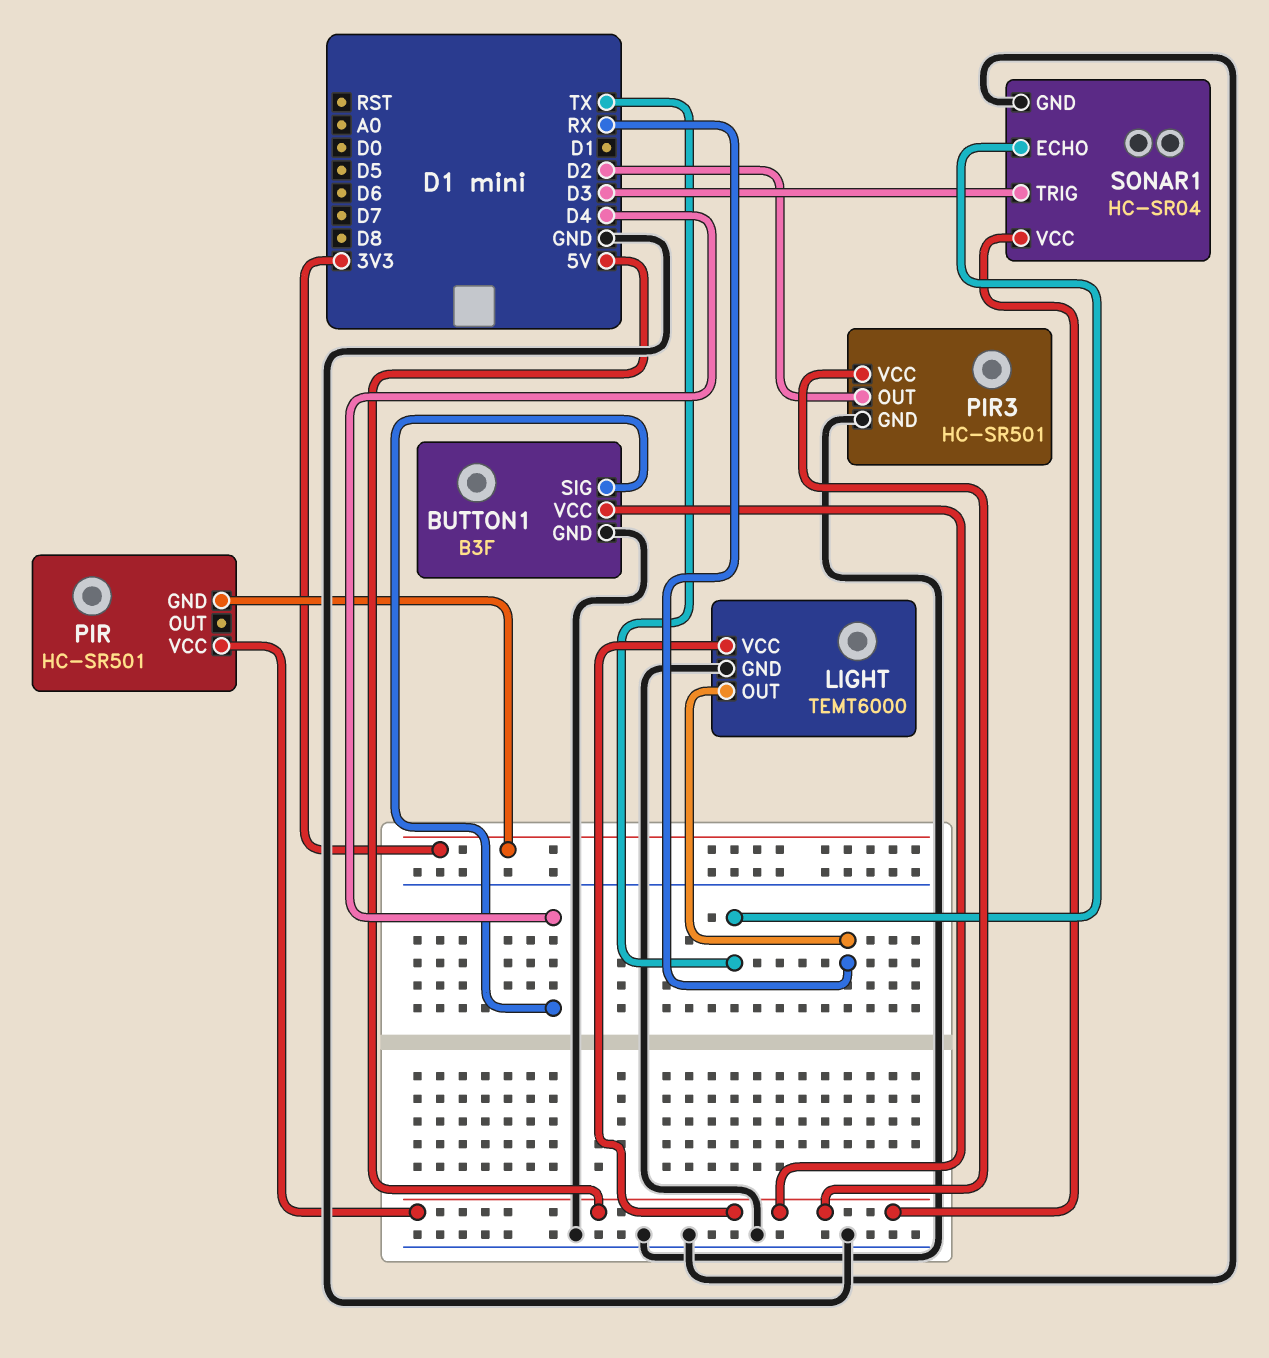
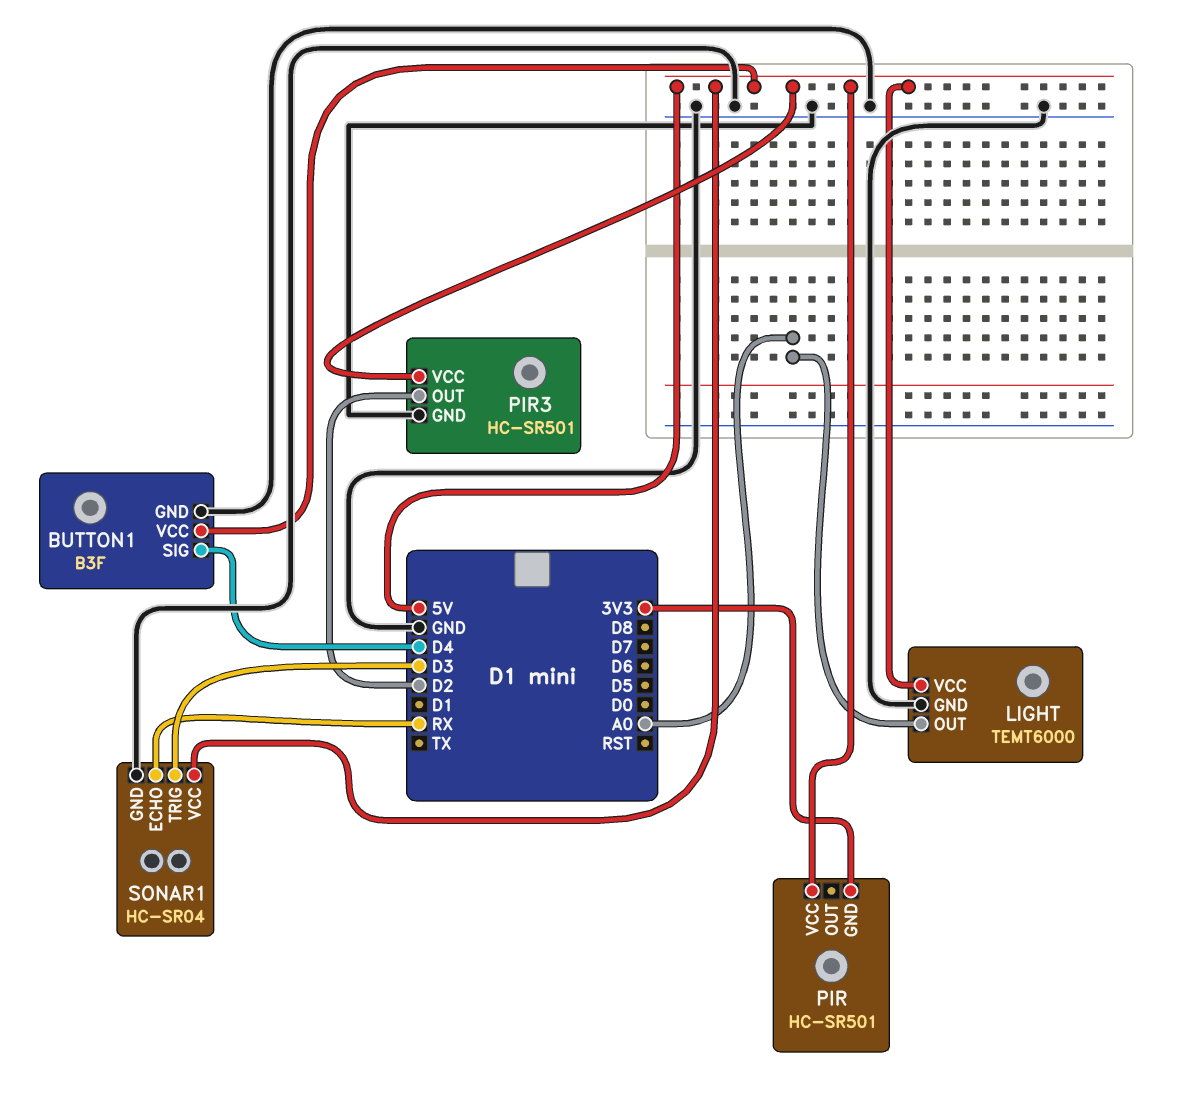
LIGHT pin OUT: RX -> A0
SONAR1 pin ECHO: TX -> RX

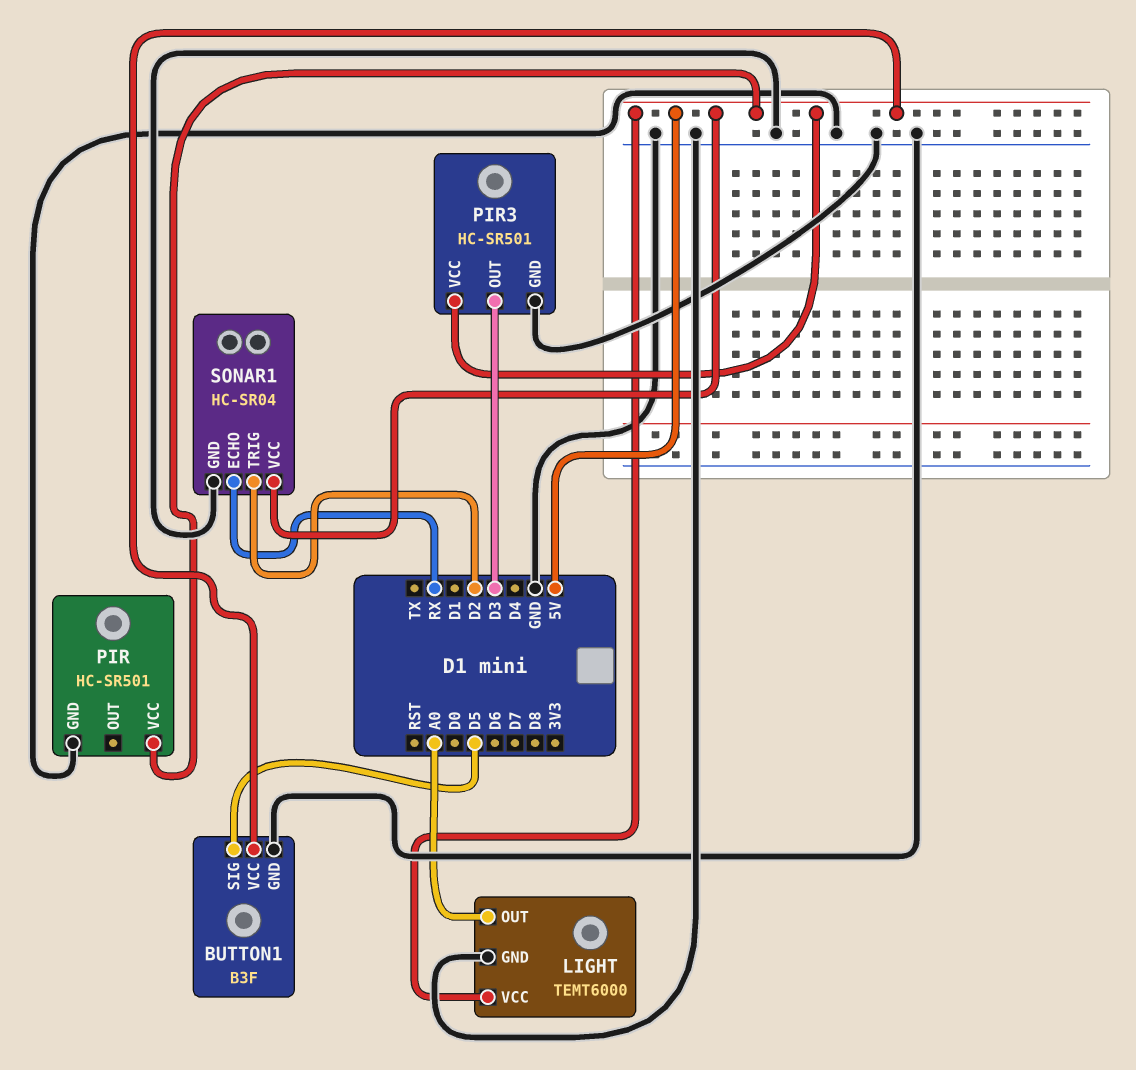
BUTTON1 pin SIG: D4 -> D5
PIR pin GND: 3V3 -> GND
PIR3 pin OUT: D2 -> D3
SONAR1 pin TRIG: D3 -> D2

